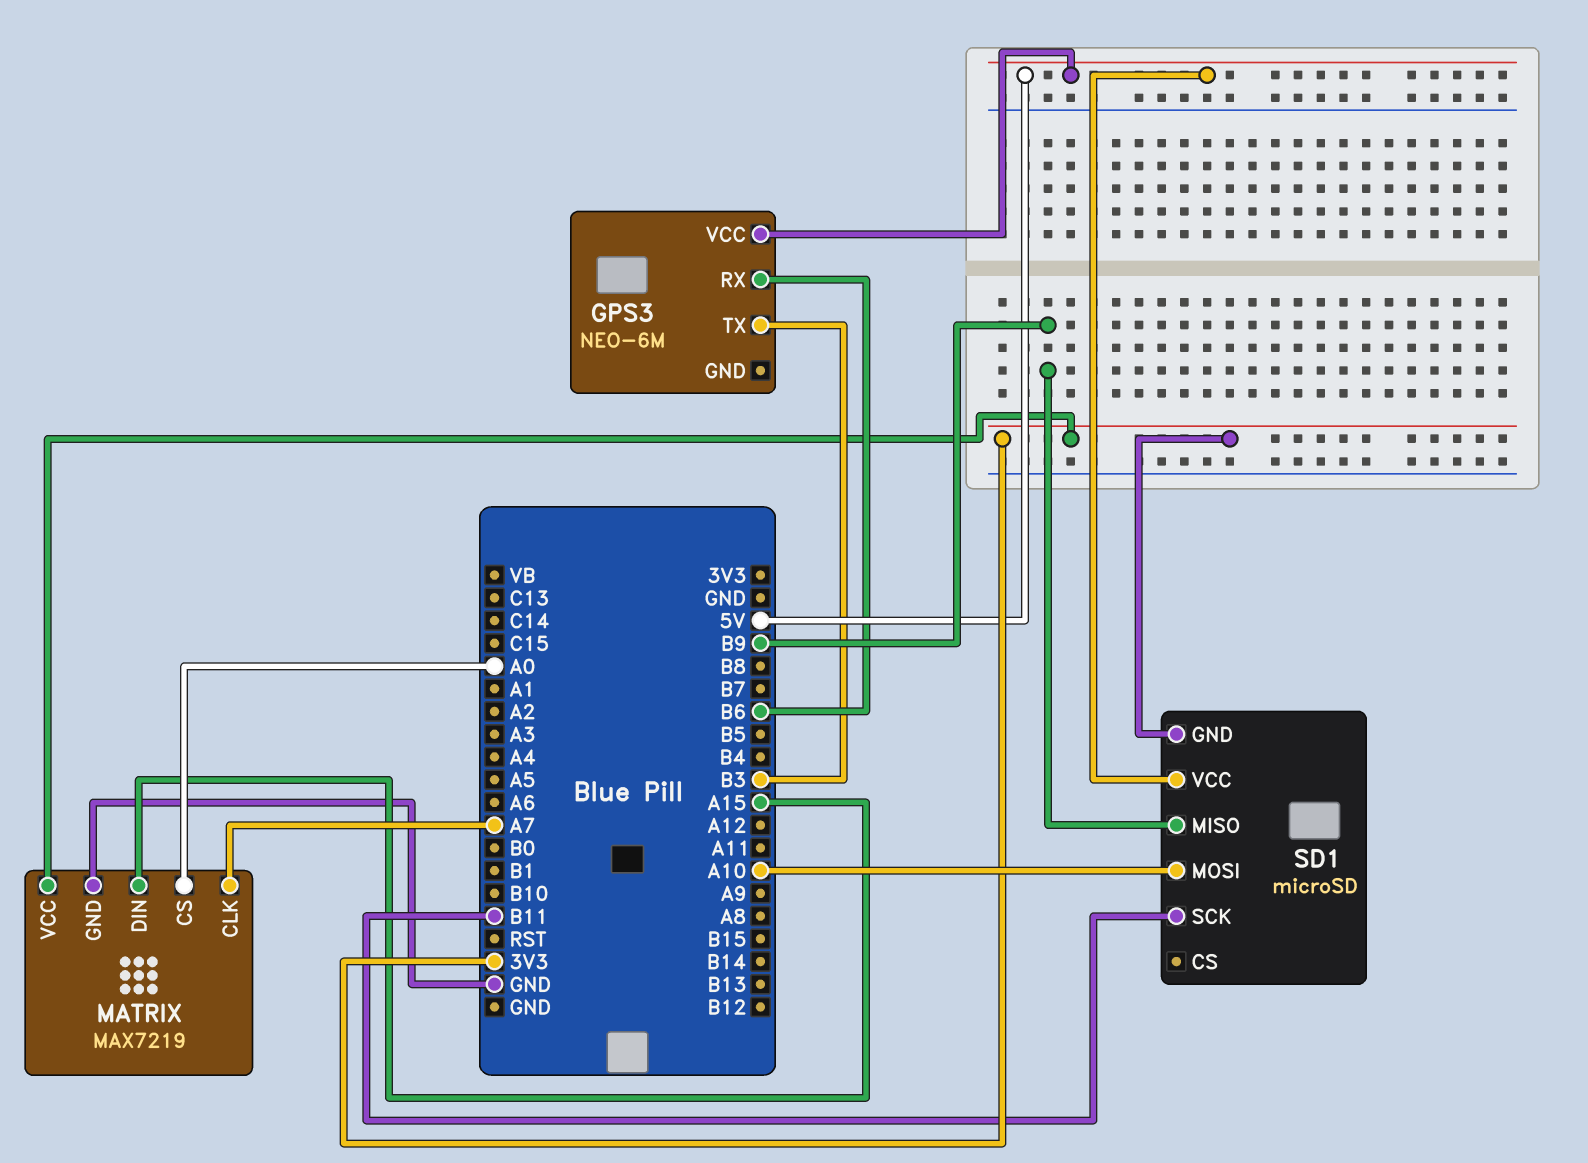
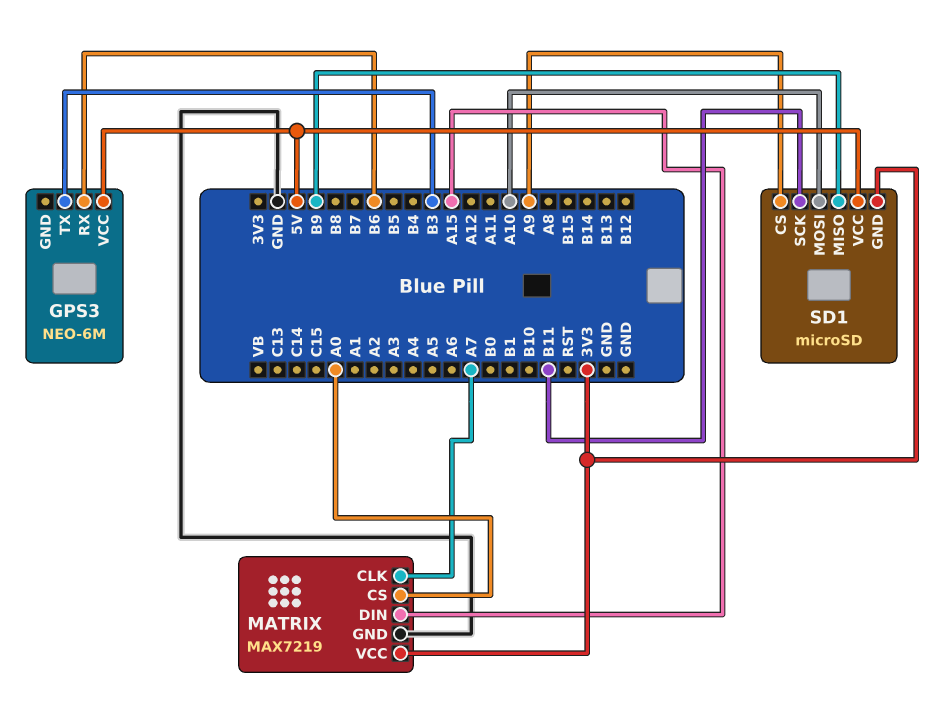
SD1 pin CS: none -> A9

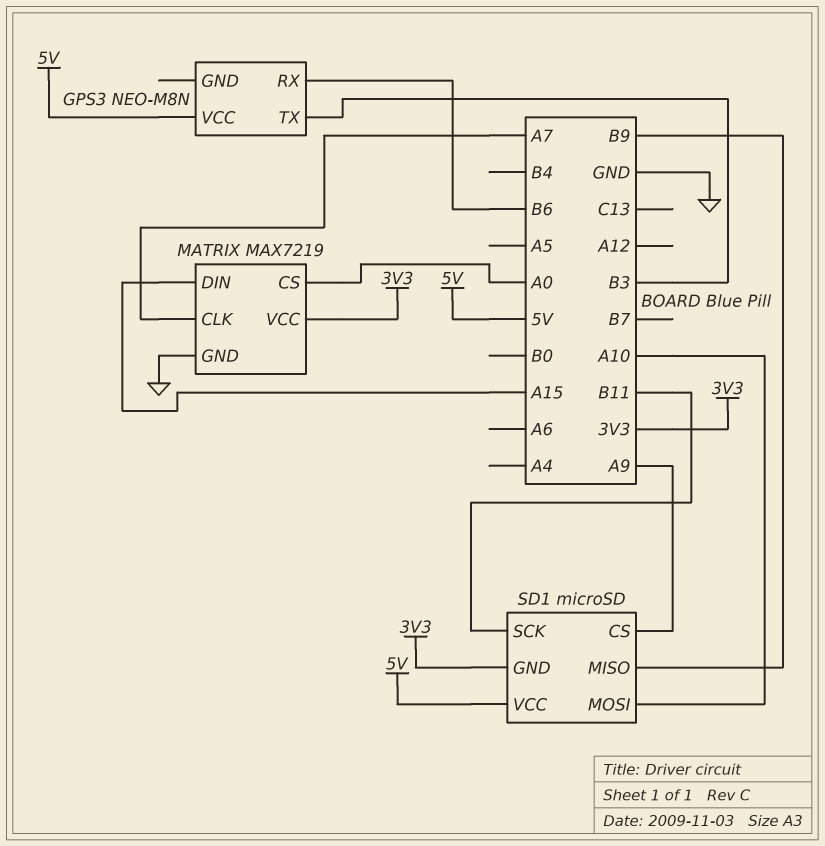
GPS3: NEO-6M -> NEO-M8N

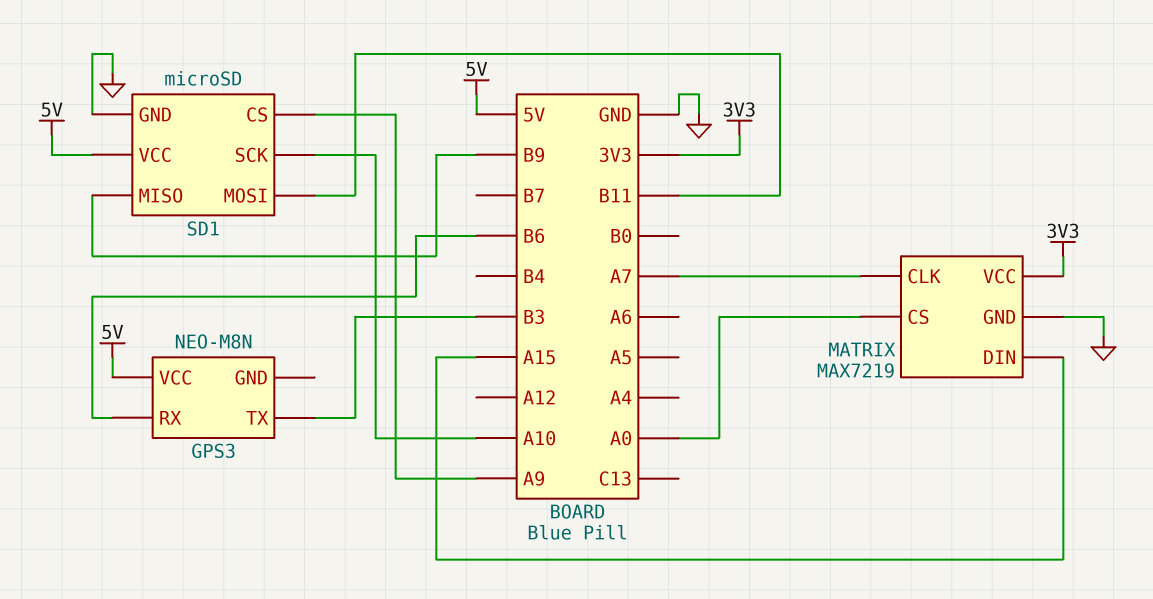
SD1 pin GND: 3V3 -> GND
SD1 pin MOSI: A10 -> B11
SD1 pin SCK: B11 -> A10

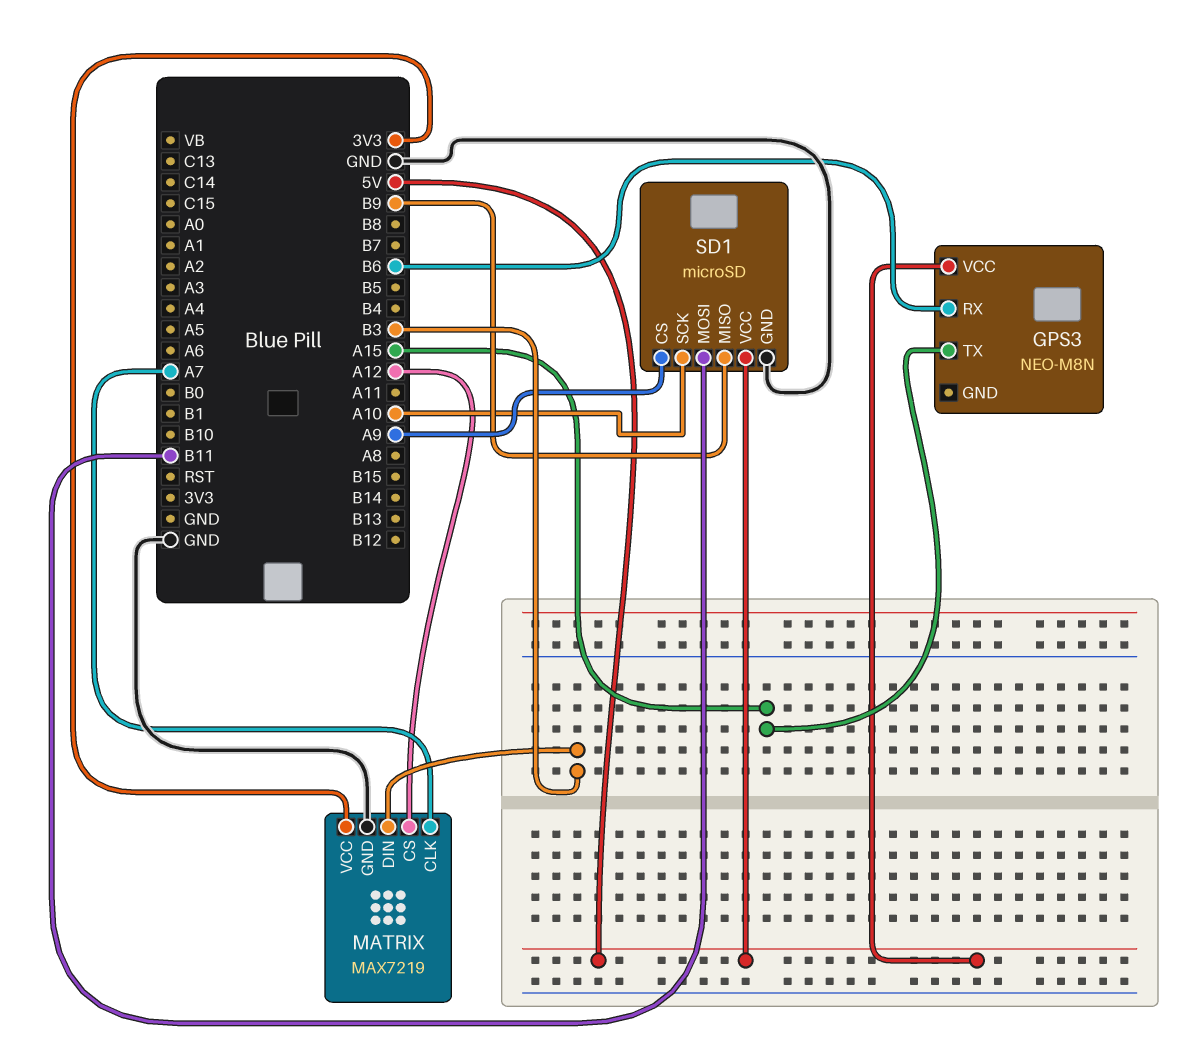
GPS3 pin TX: B3 -> A15
MATRIX pin CS: A0 -> A12
MATRIX pin DIN: A15 -> B3

